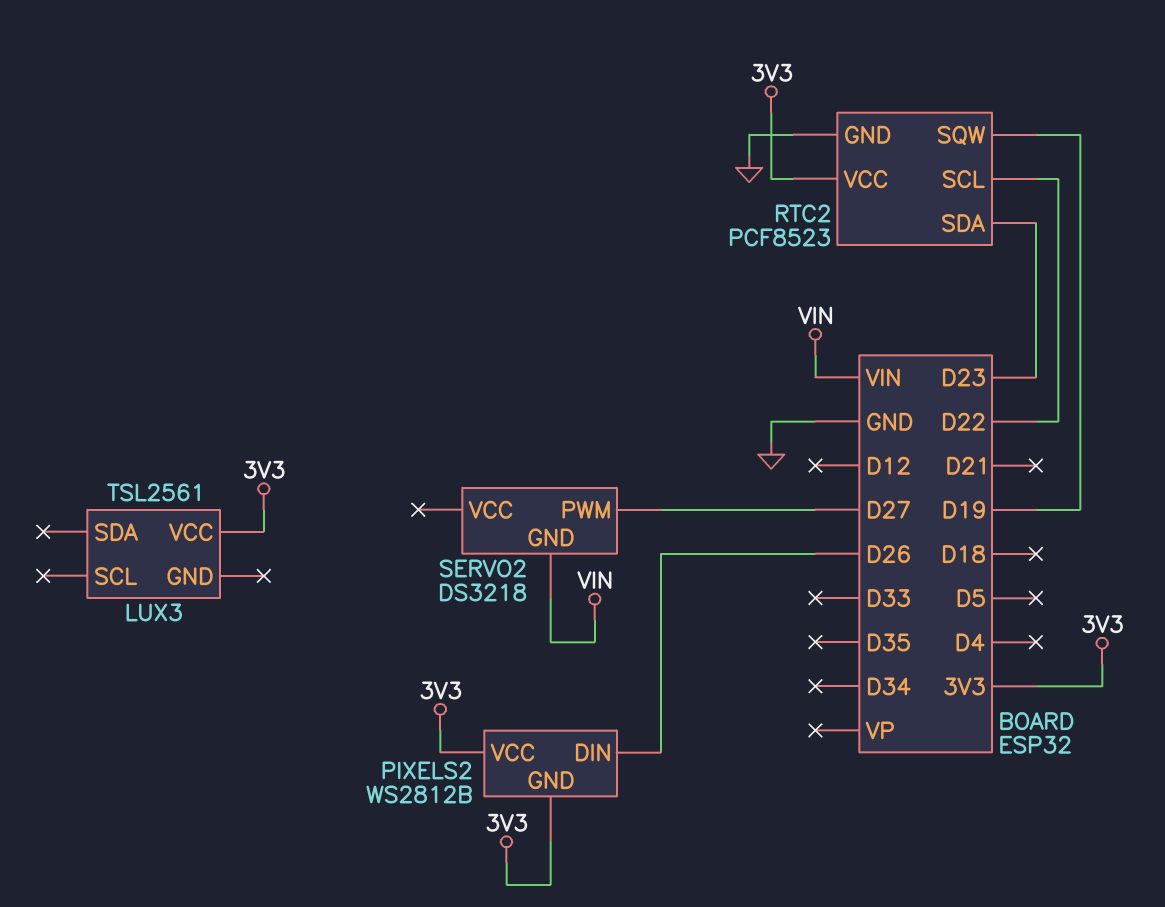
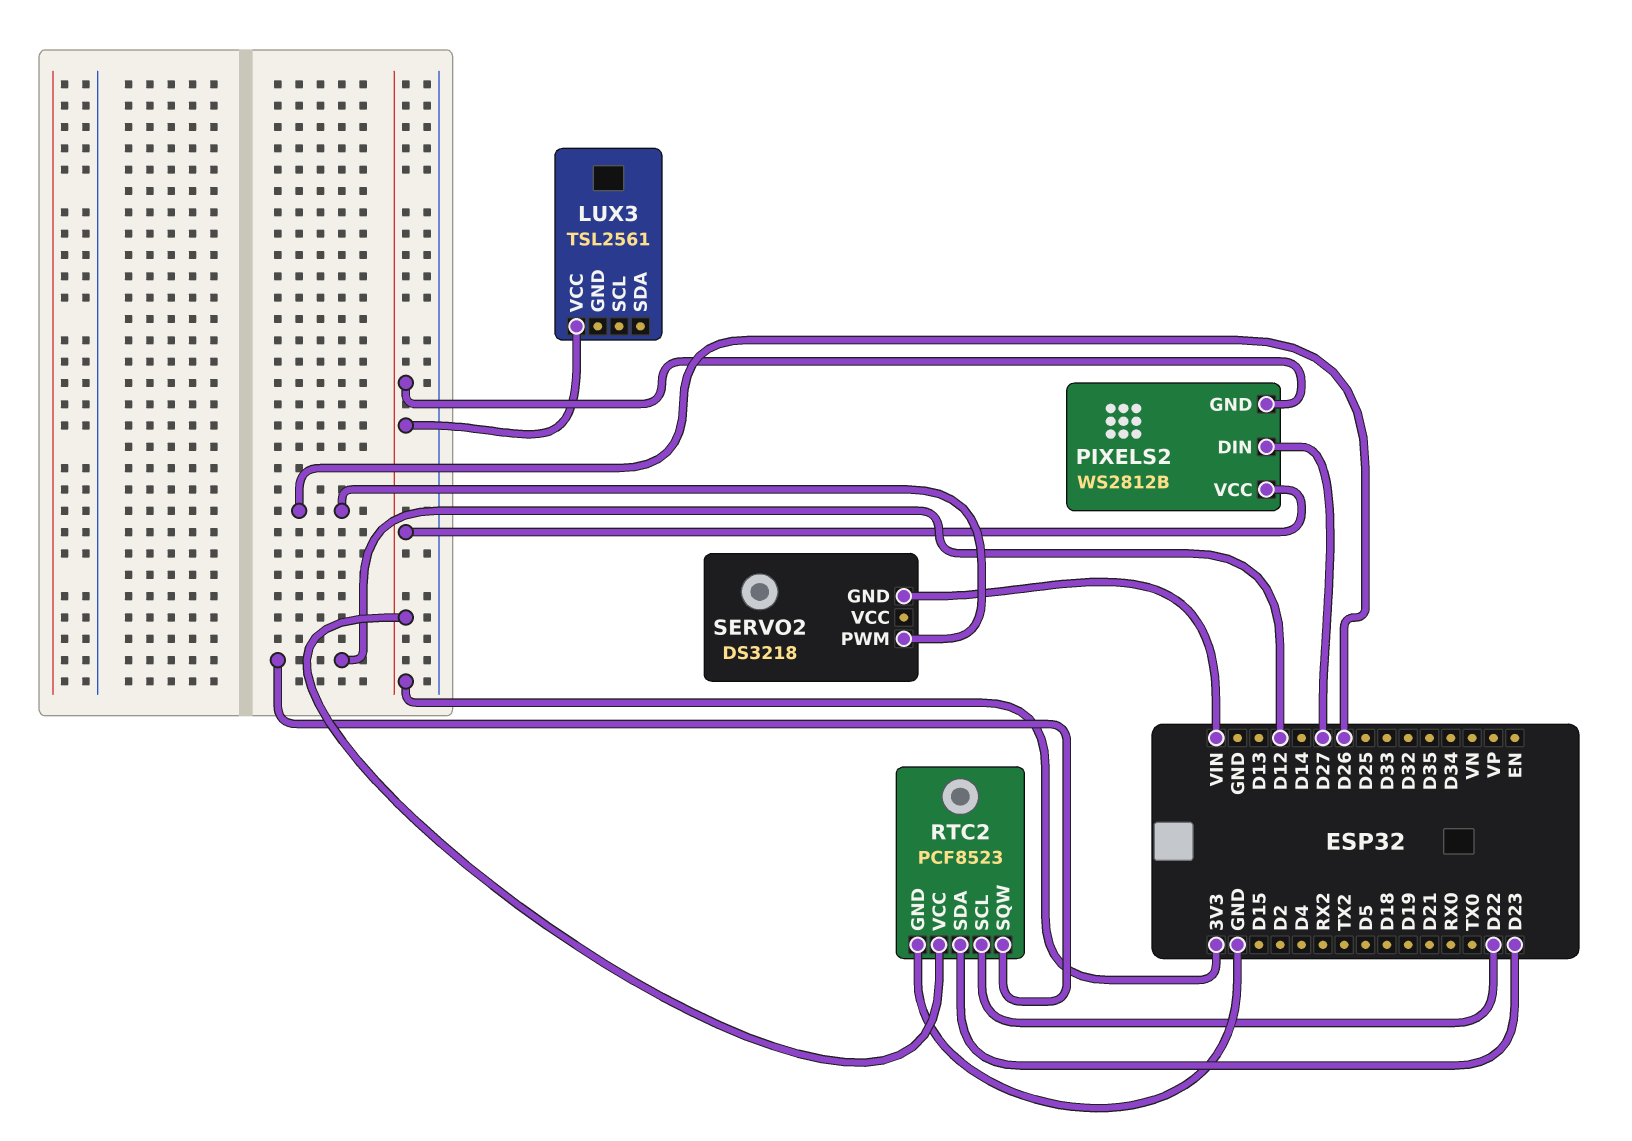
PIXELS2 pin DIN: D26 -> D27
RTC2 pin SQW: D19 -> D12
SERVO2 pin PWM: D27 -> D26

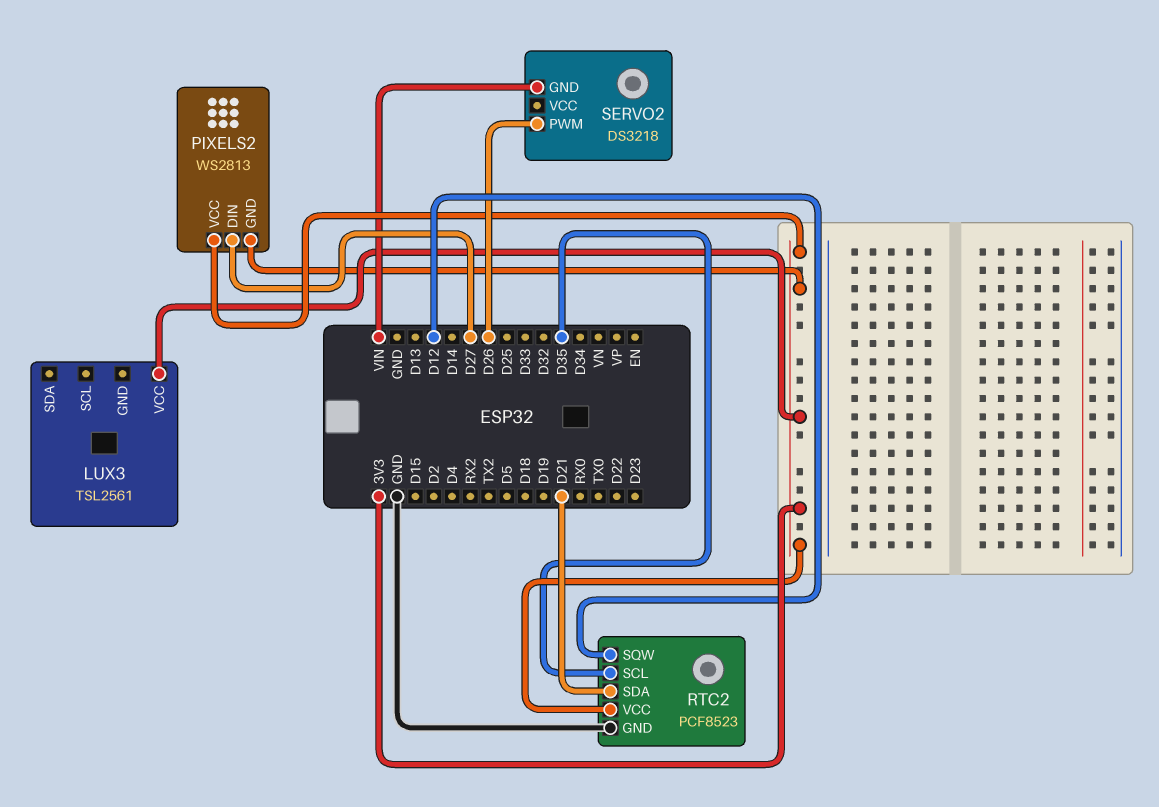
PIXELS2: WS2812B -> WS2813
RTC2 pin SCL: D22 -> D35
RTC2 pin SDA: D23 -> D21

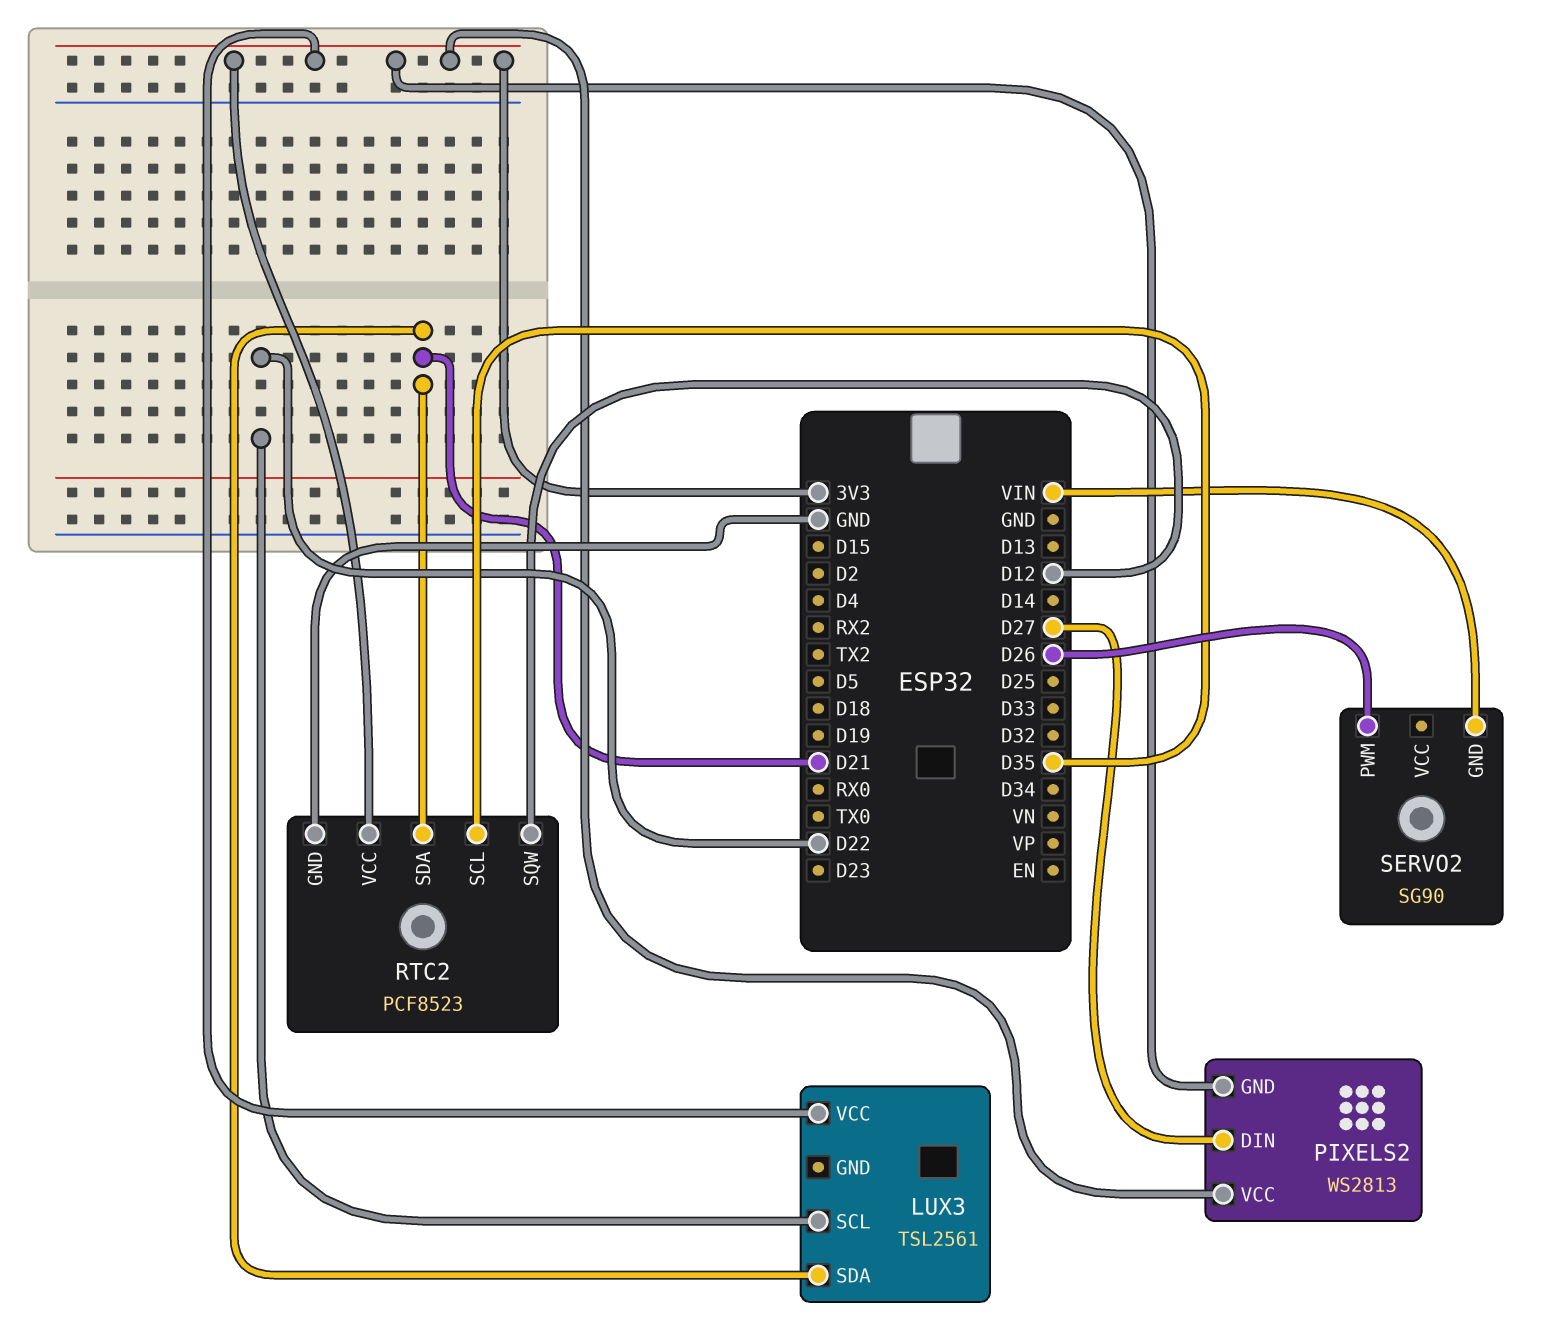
LUX3 pin SCL: none -> D22
LUX3 pin SDA: none -> D21
SERVO2: DS3218 -> SG90

